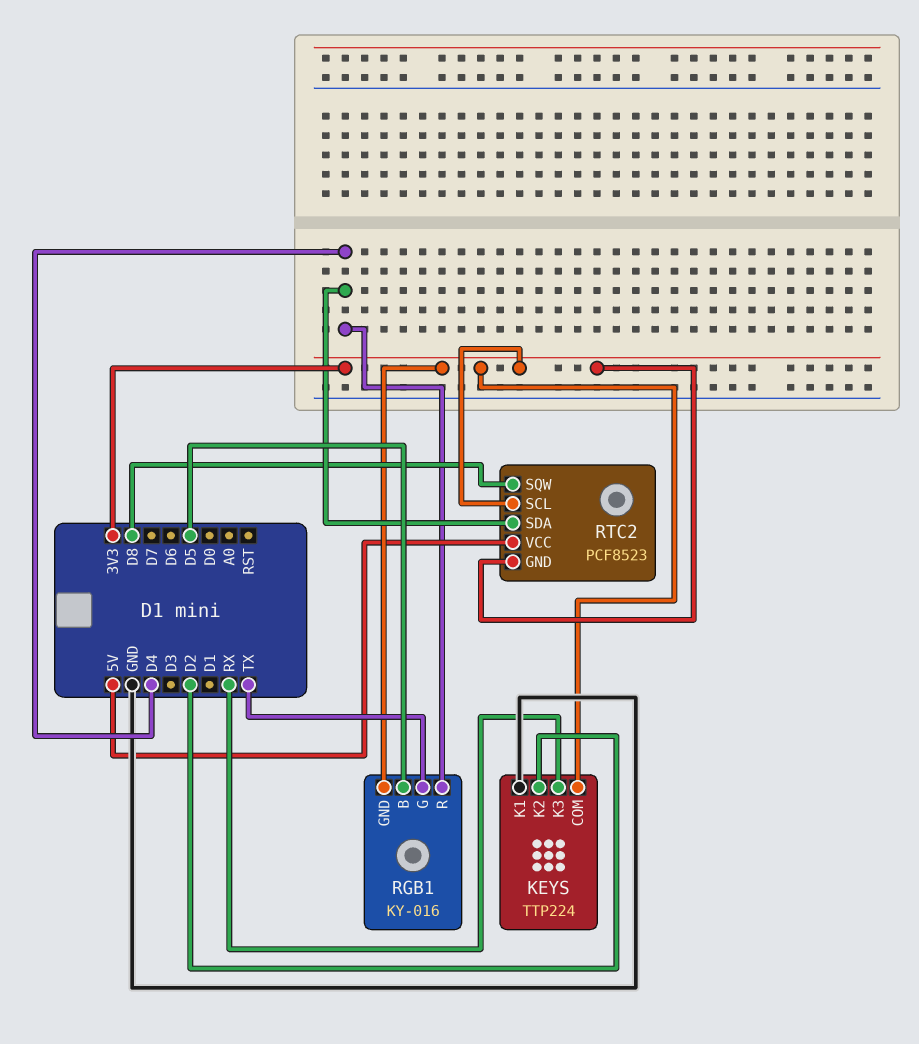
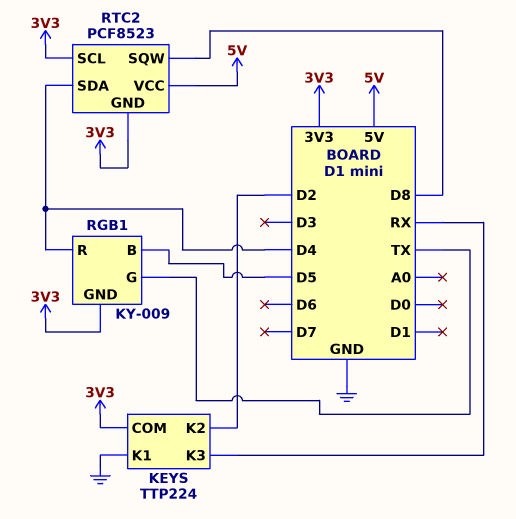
RGB1: KY-016 -> KY-009

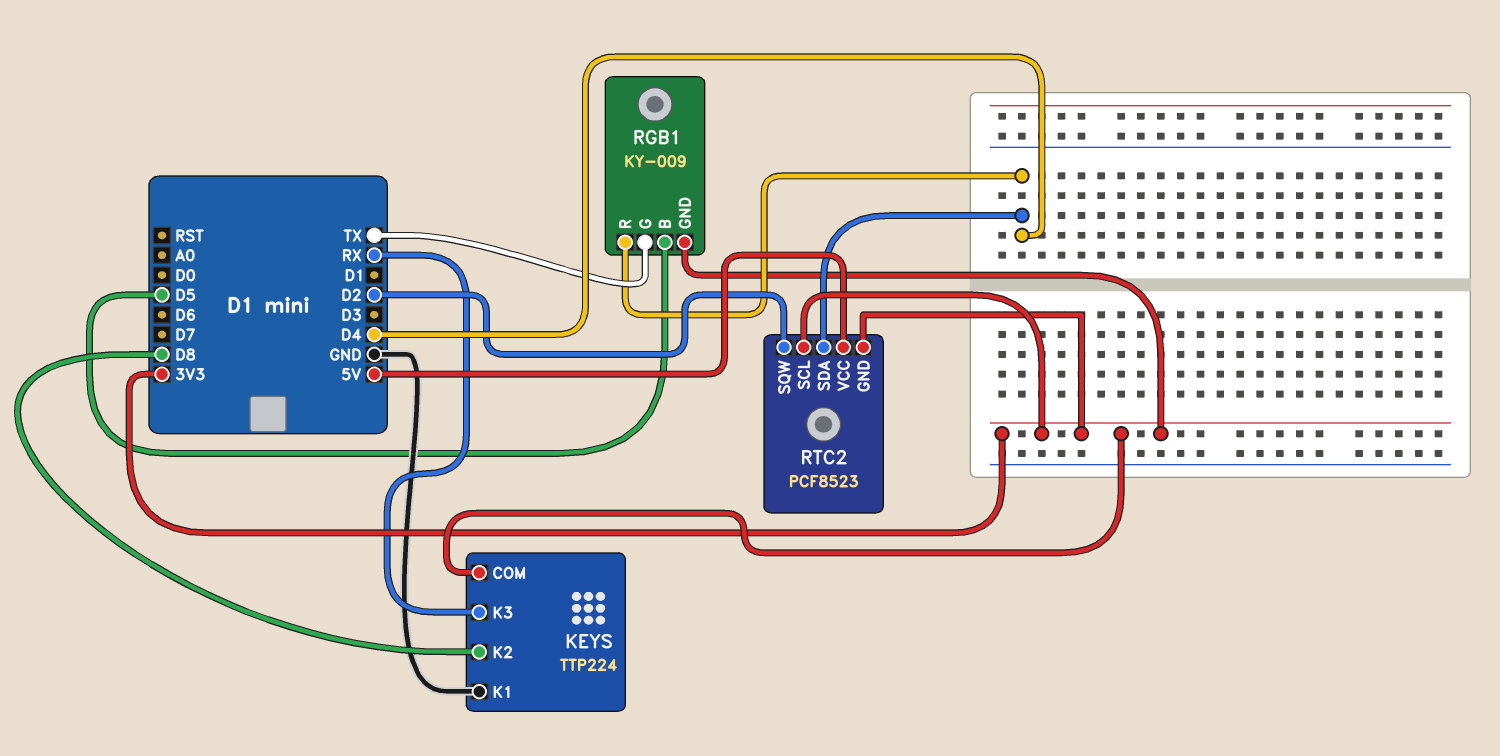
KEYS pin K2: D2 -> D8
RTC2 pin SQW: D8 -> D2

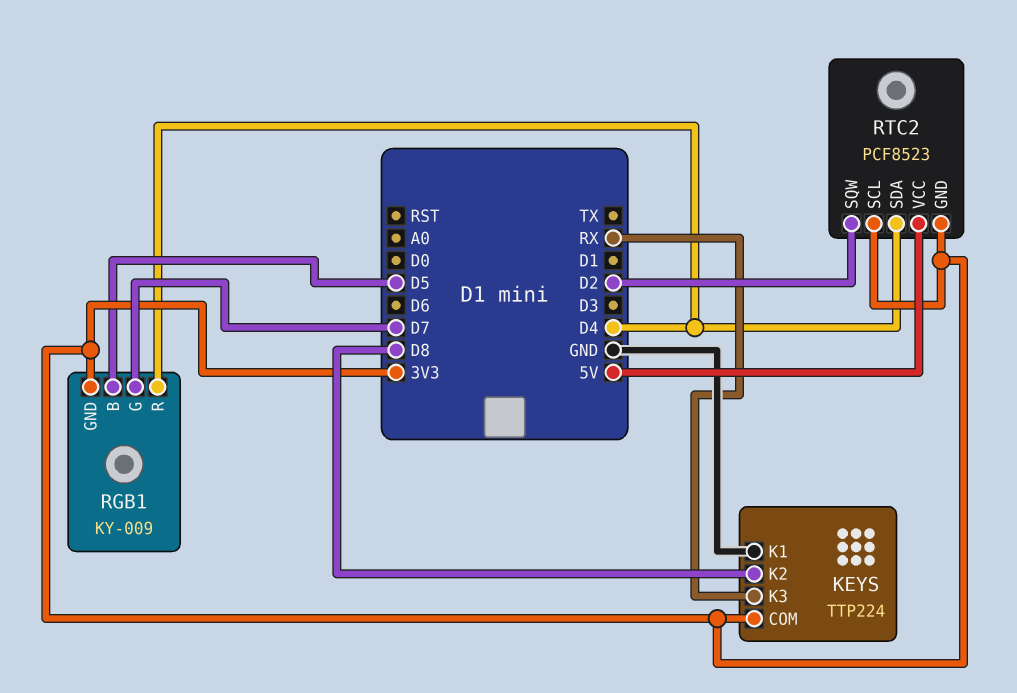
RGB1 pin G: TX -> D7

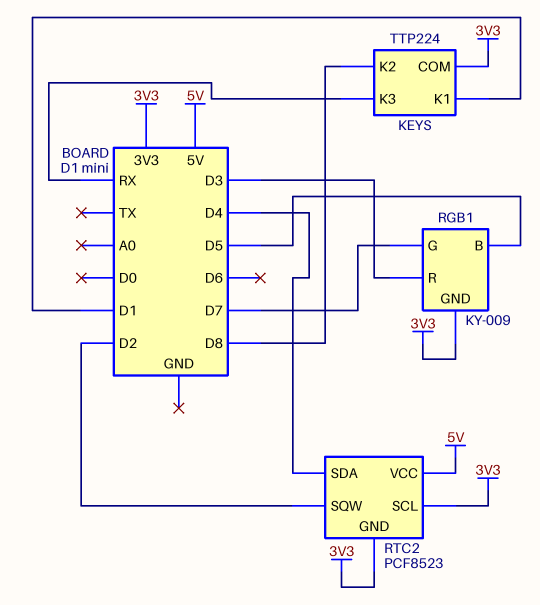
KEYS pin K1: GND -> D1
RGB1 pin R: D4 -> D3

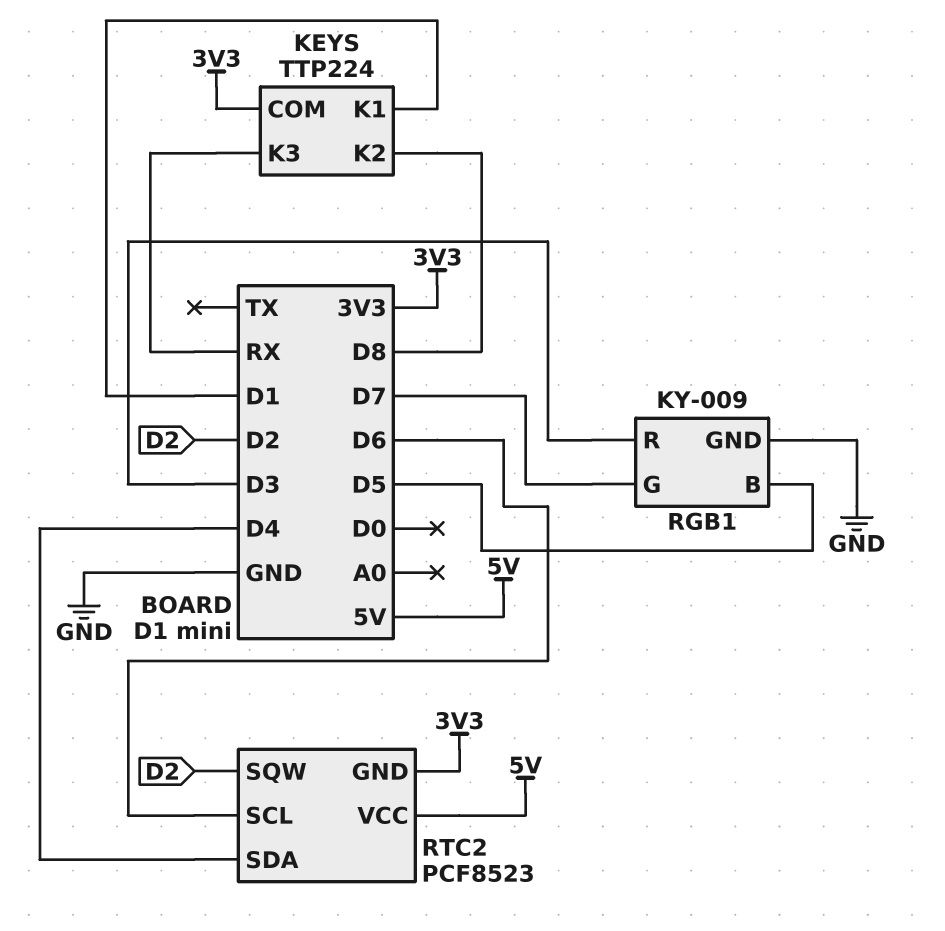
RGB1 pin GND: 3V3 -> GND
RTC2 pin SCL: 3V3 -> D6

